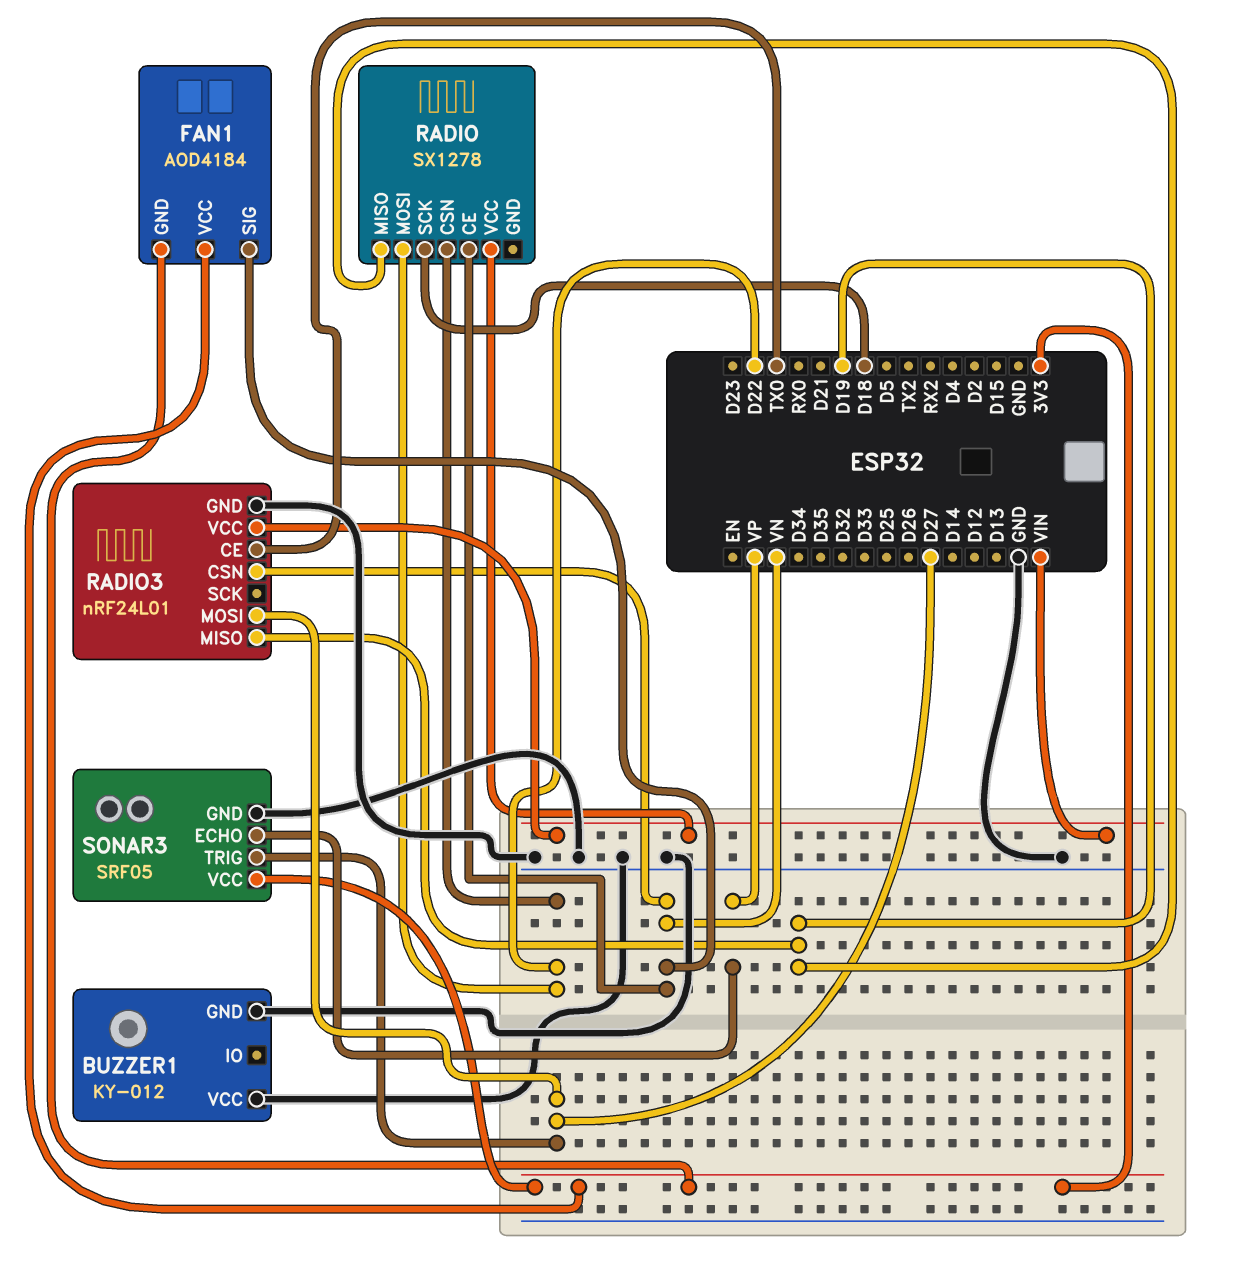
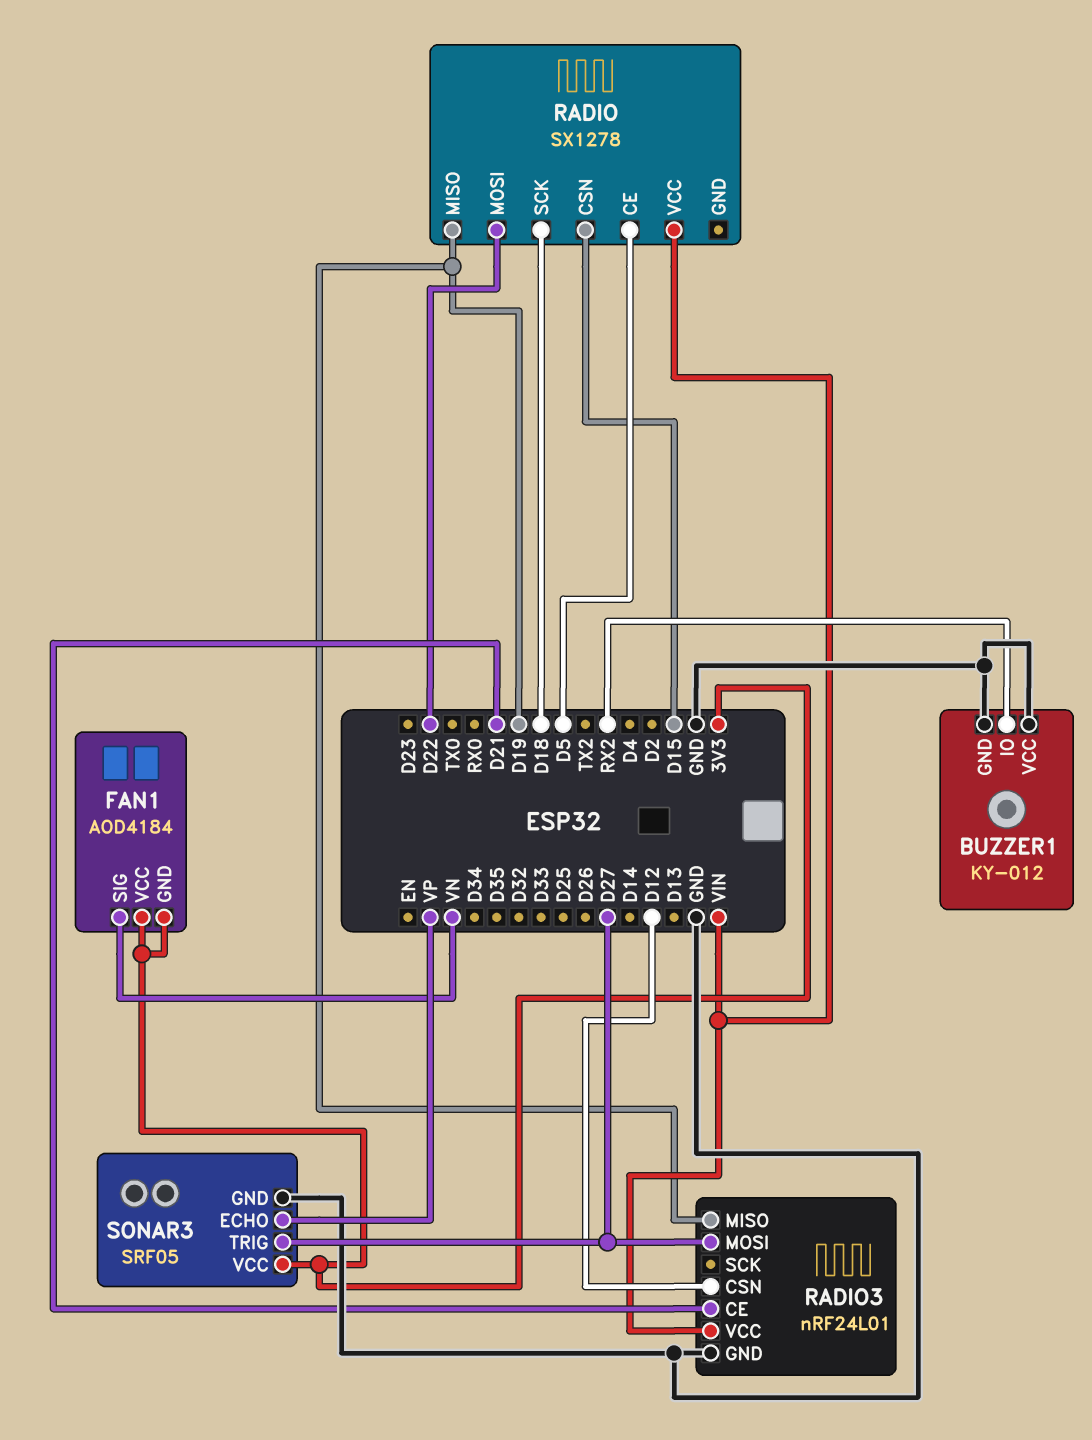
BUZZER1 pin IO: none -> RX2
RADIO pin CE: VN -> D5
RADIO pin CSN: D22 -> D15
RADIO3 pin CE: TX0 -> D21
RADIO3 pin CSN: VN -> D12

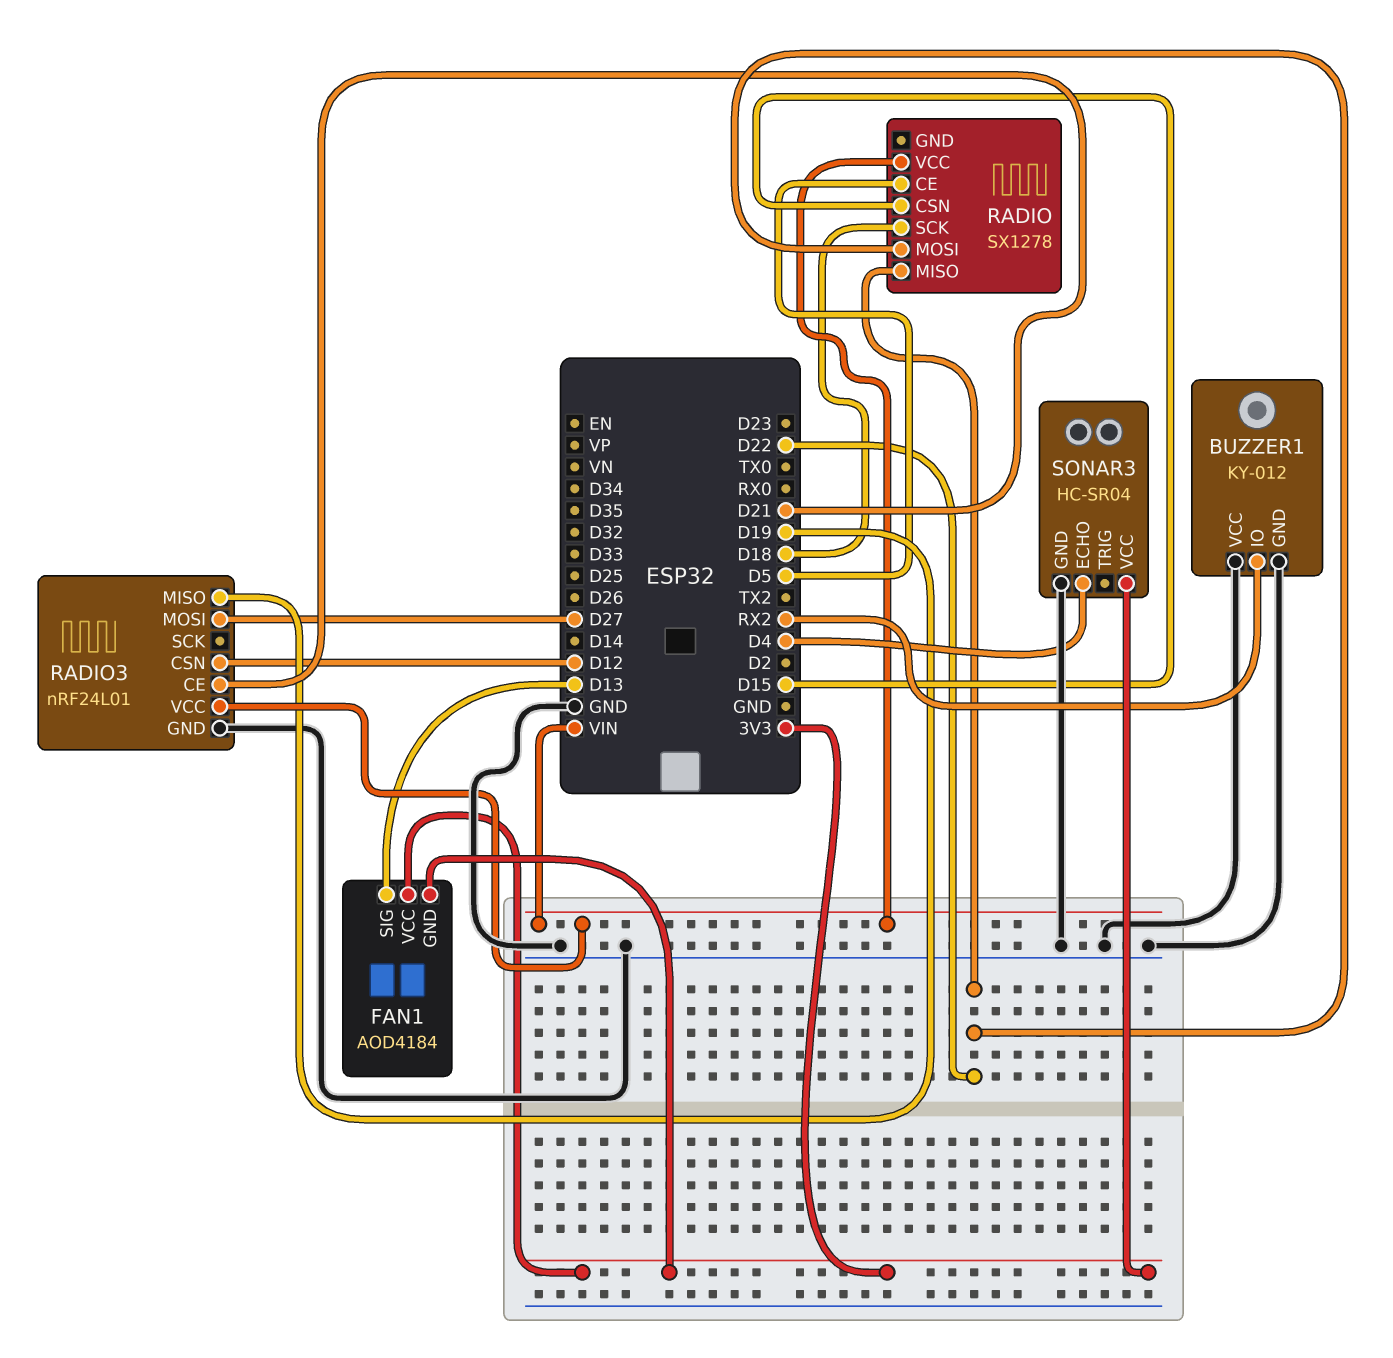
FAN1 pin SIG: VN -> D13
RADIO pin MISO: D19 -> D22
SONAR3: SRF05 -> HC-SR04
SONAR3 pin ECHO: VP -> D4
SONAR3 pin TRIG: D27 -> none

